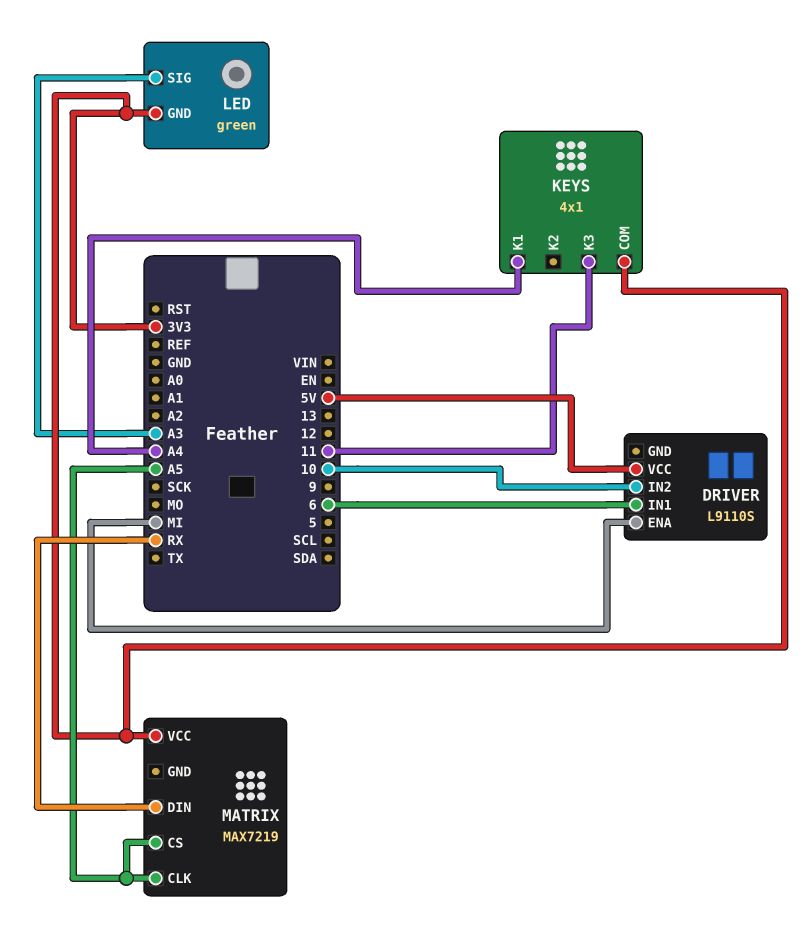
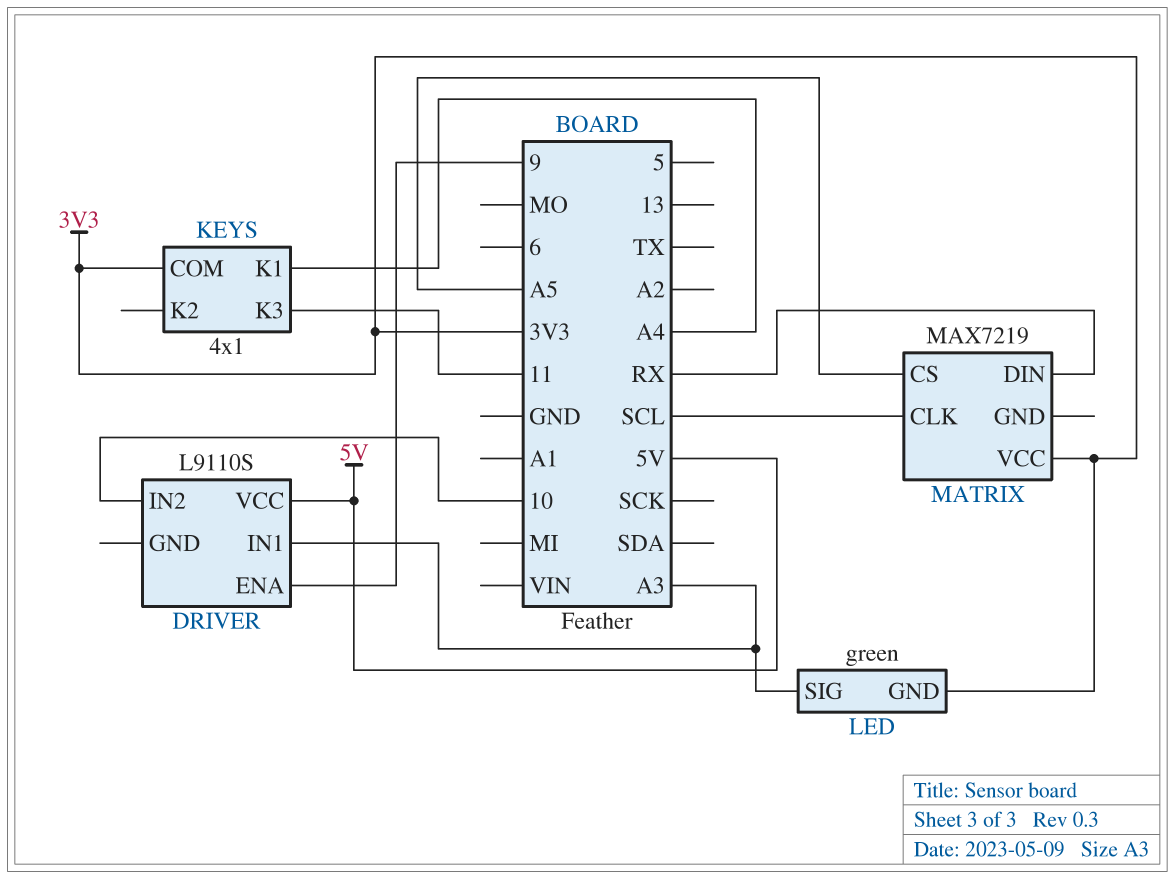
DRIVER pin ENA: MI -> 9
DRIVER pin IN1: 6 -> A3
MATRIX pin CLK: A5 -> SCL

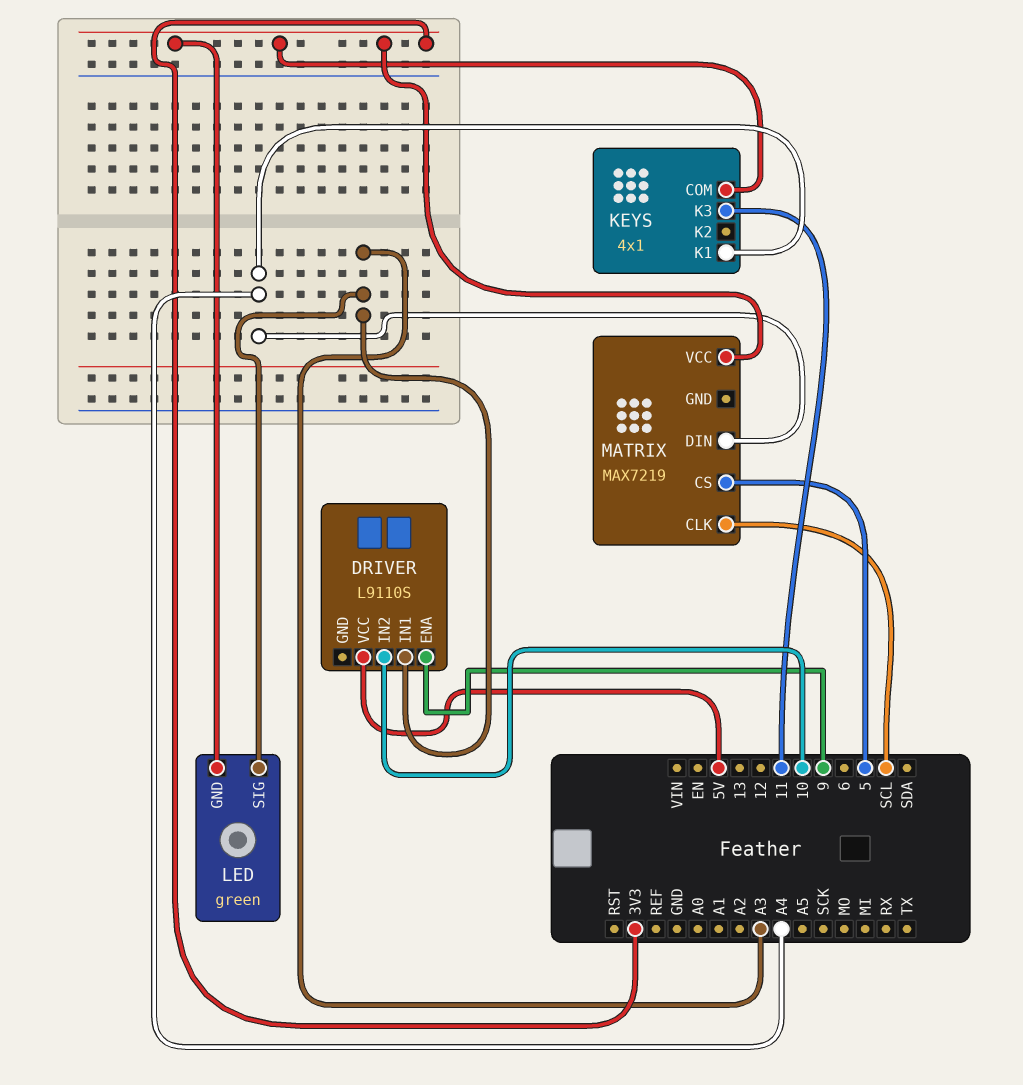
MATRIX pin CS: A5 -> 5
MATRIX pin DIN: RX -> A4

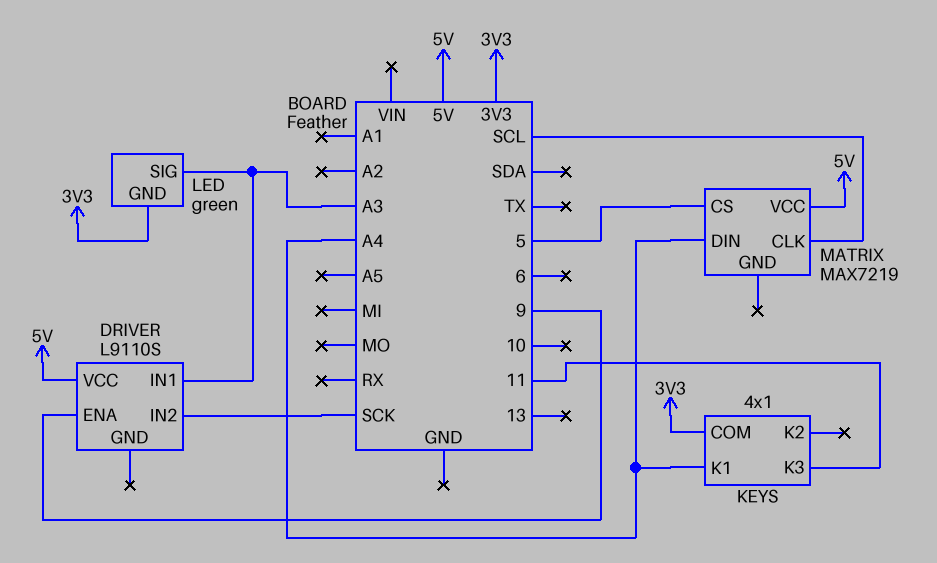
DRIVER pin IN2: 10 -> SCK
MATRIX pin VCC: 3V3 -> 5V

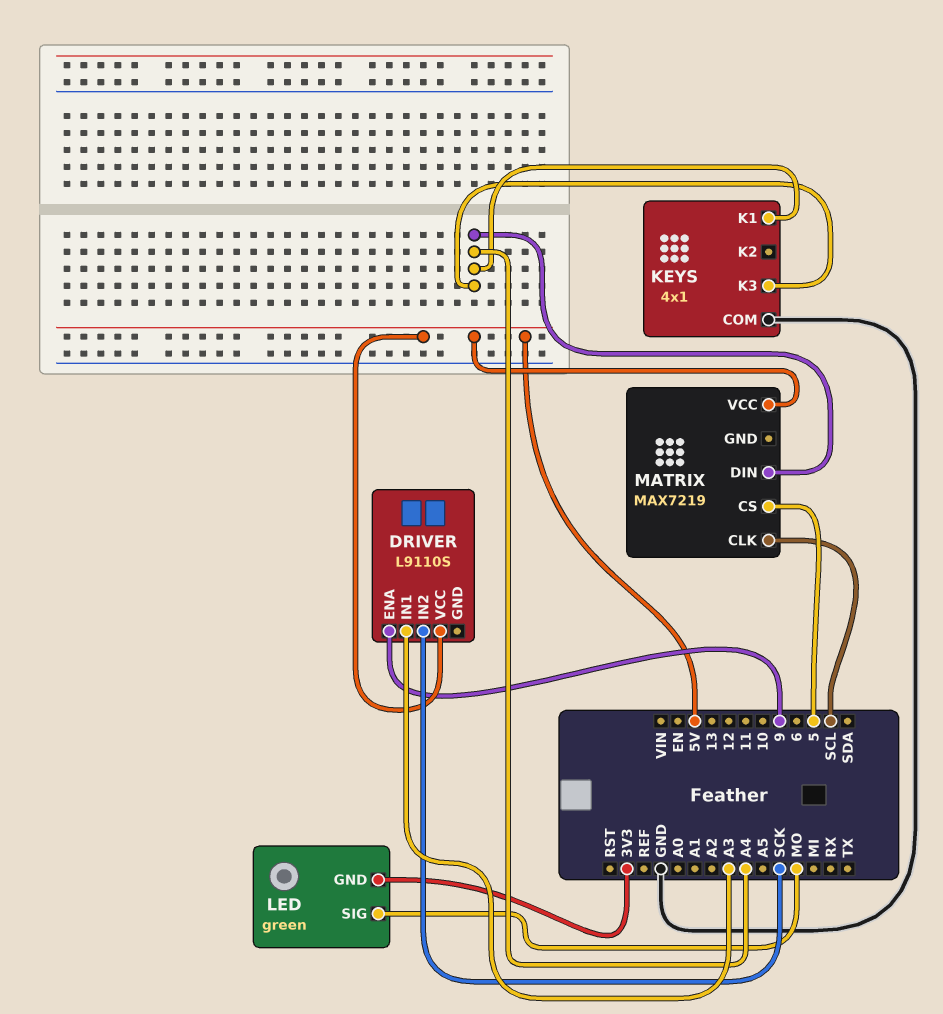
KEYS pin COM: 3V3 -> GND
KEYS pin K3: 11 -> A4
LED pin SIG: A3 -> MO

